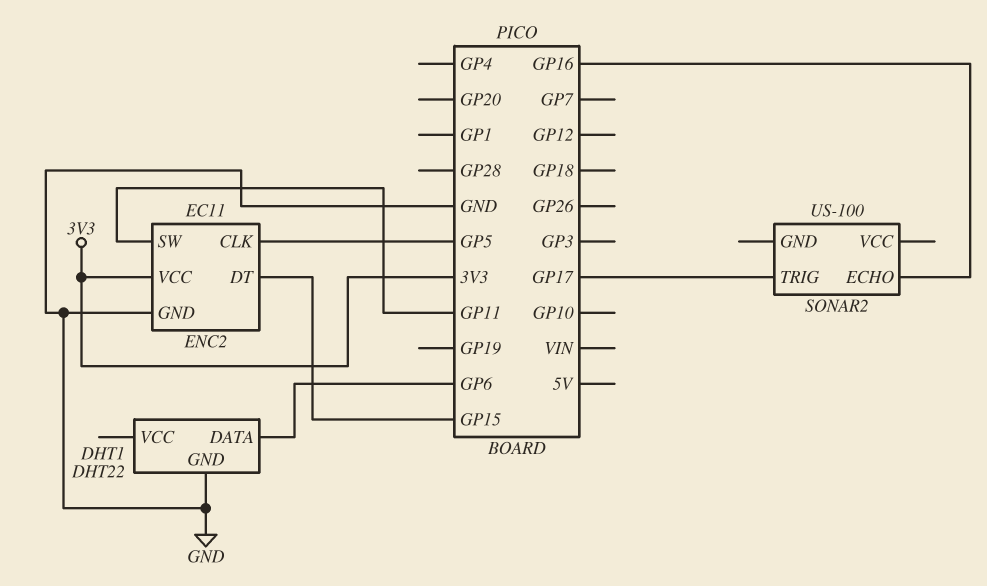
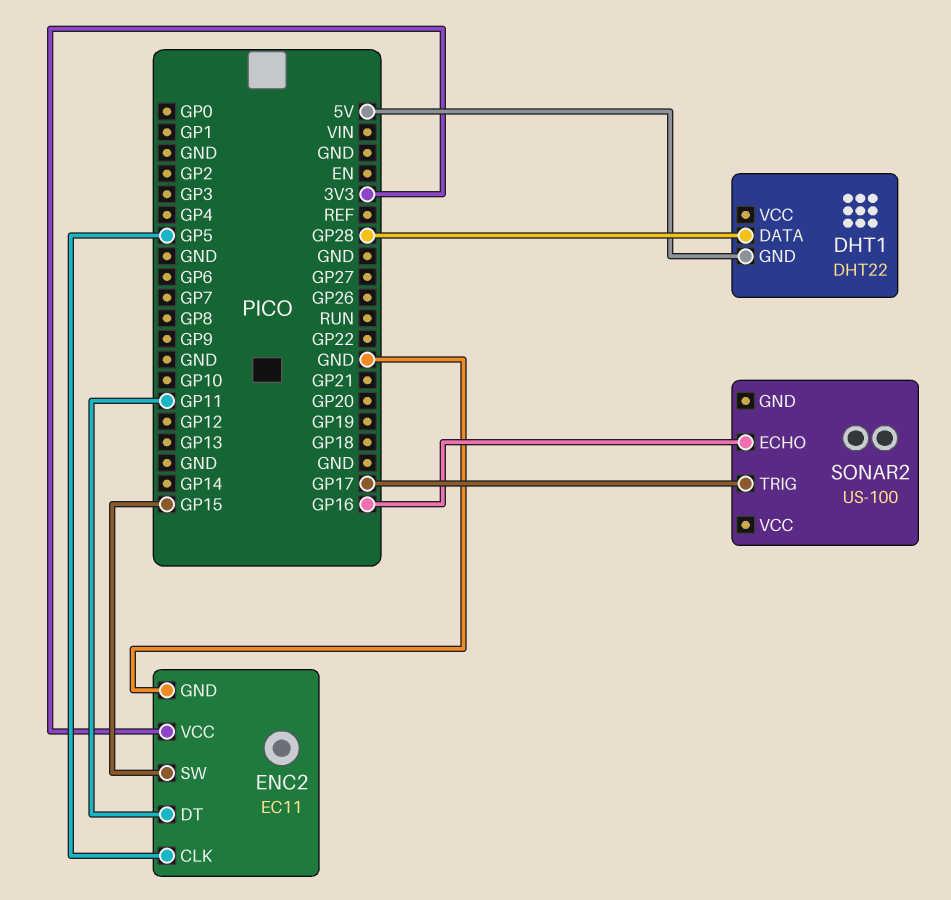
DHT1 pin DATA: GP6 -> GP28
DHT1 pin GND: GND -> 5V
ENC2 pin DT: GP15 -> GP11
ENC2 pin SW: GP11 -> GP15

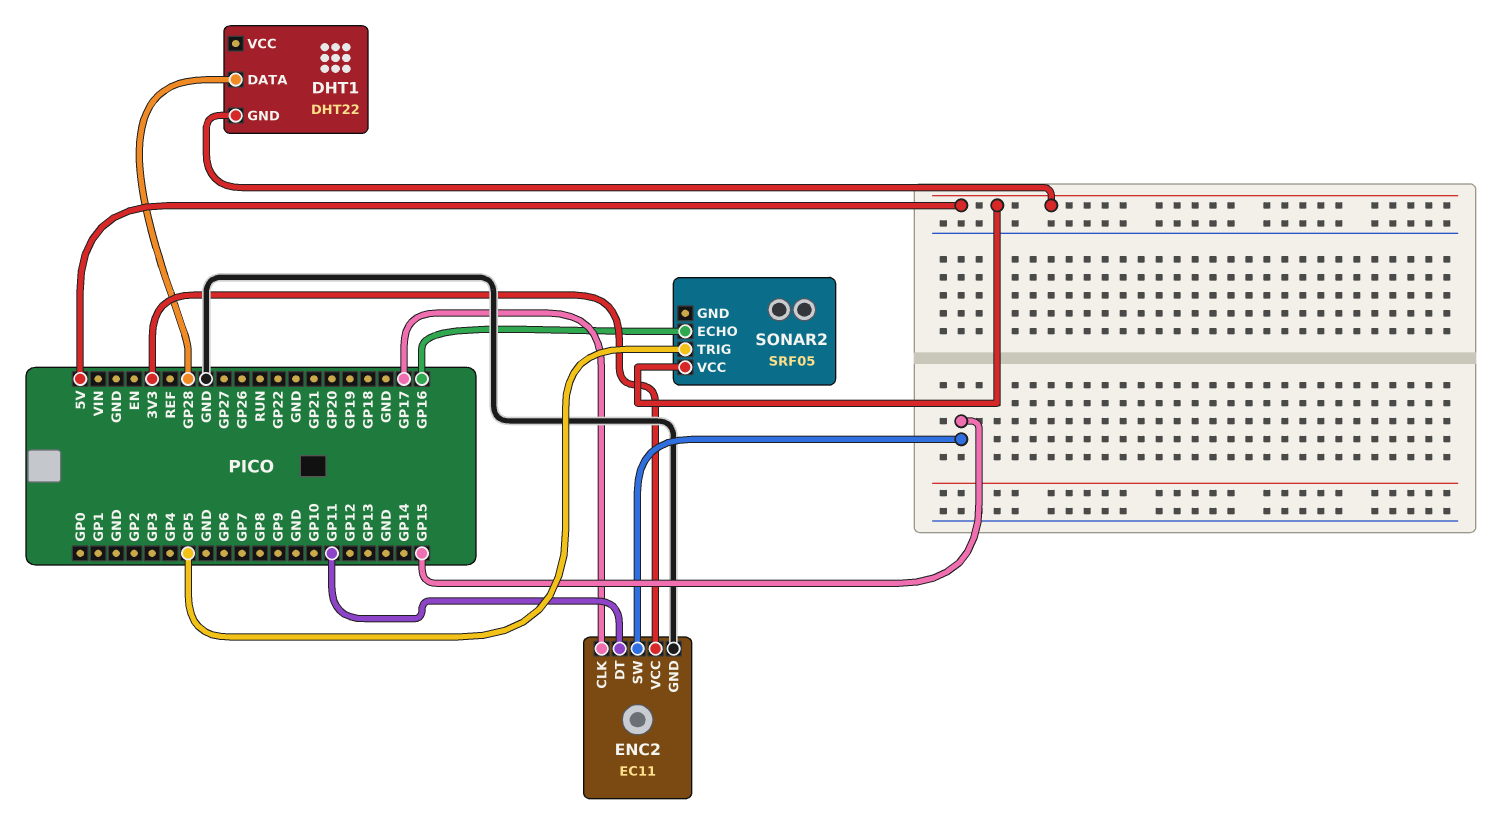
ENC2 pin CLK: GP5 -> GP17
SONAR2: US-100 -> SRF05
SONAR2 pin TRIG: GP17 -> GP5
SONAR2 pin VCC: none -> 5V

